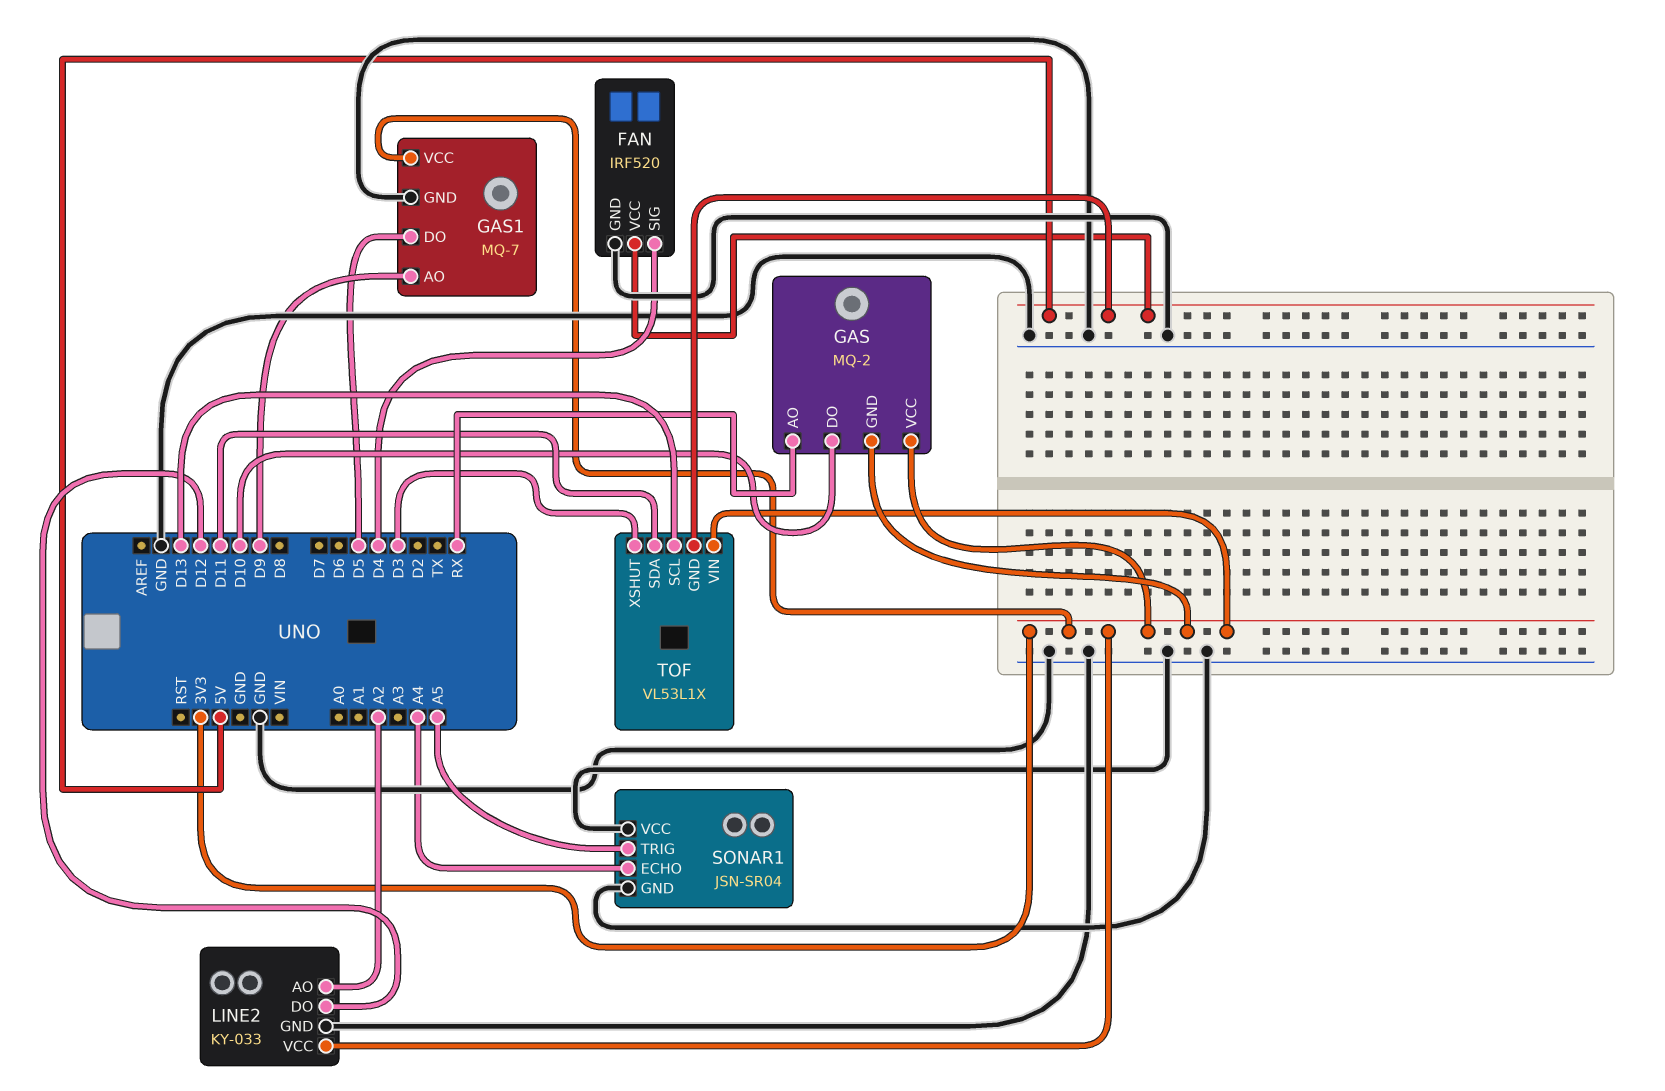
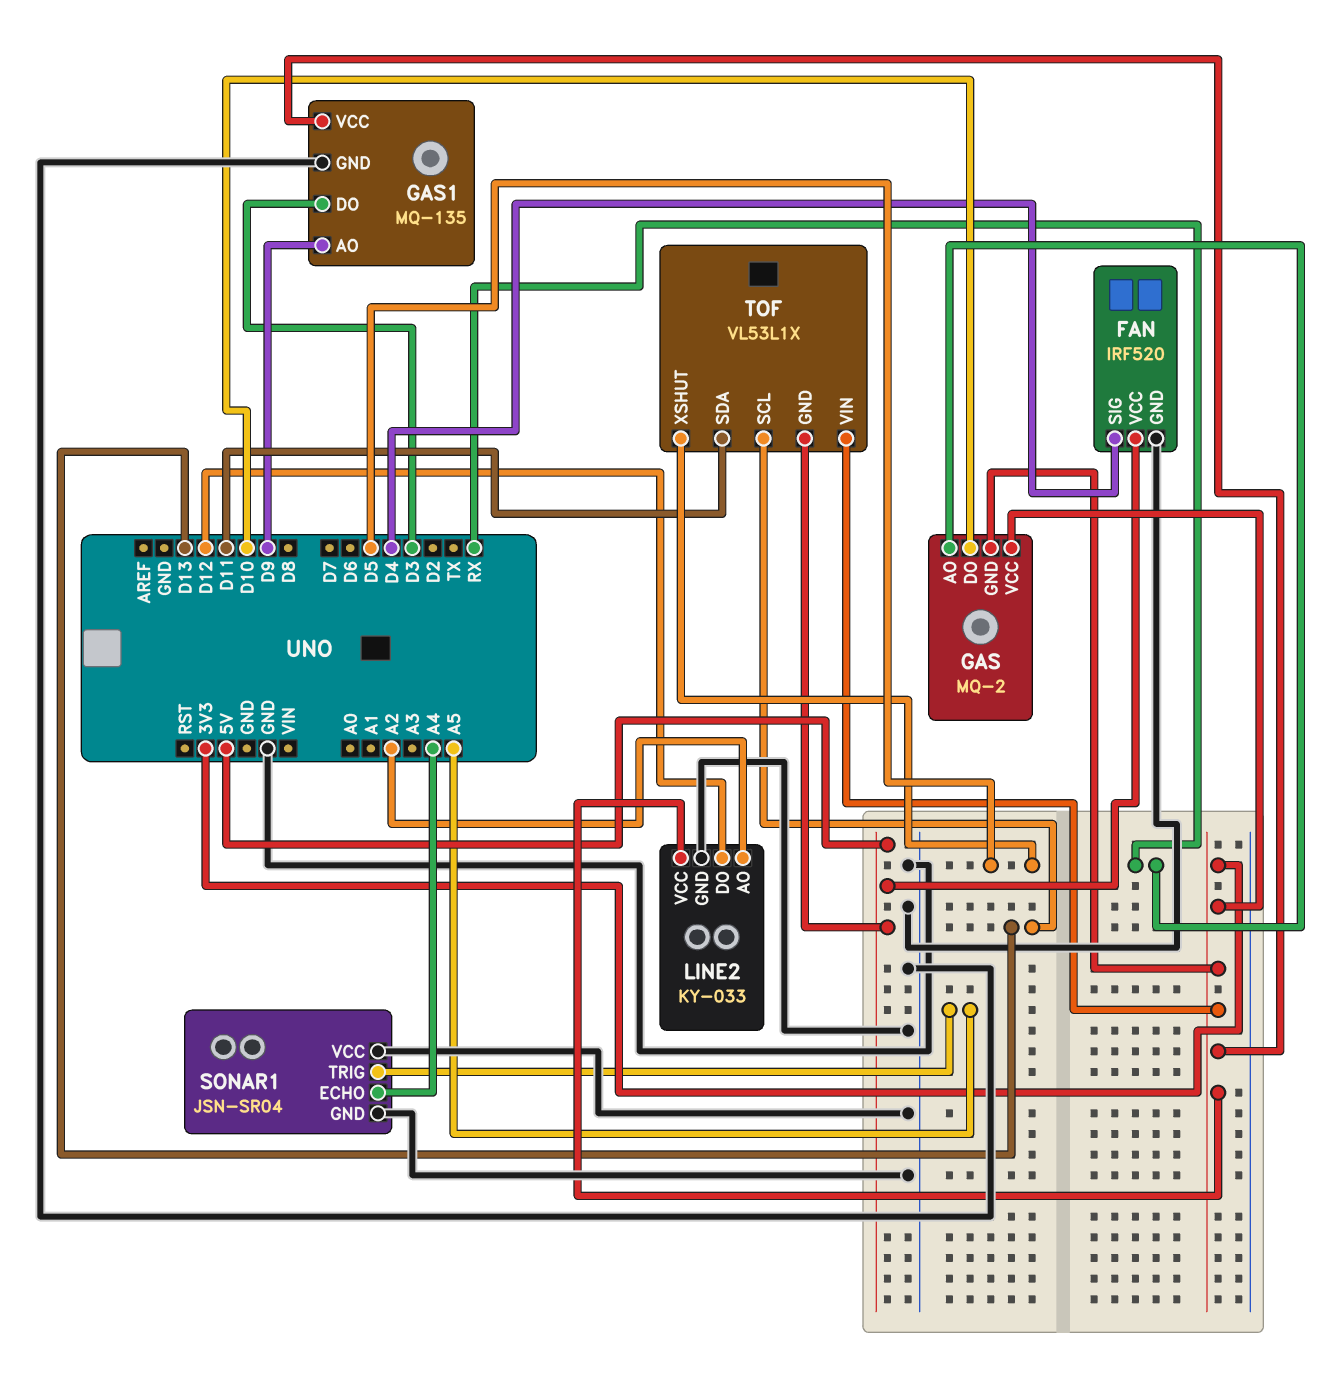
GAS1: MQ-7 -> MQ-135
GAS1 pin DO: D5 -> D3
TOF pin XSHUT: D3 -> D5

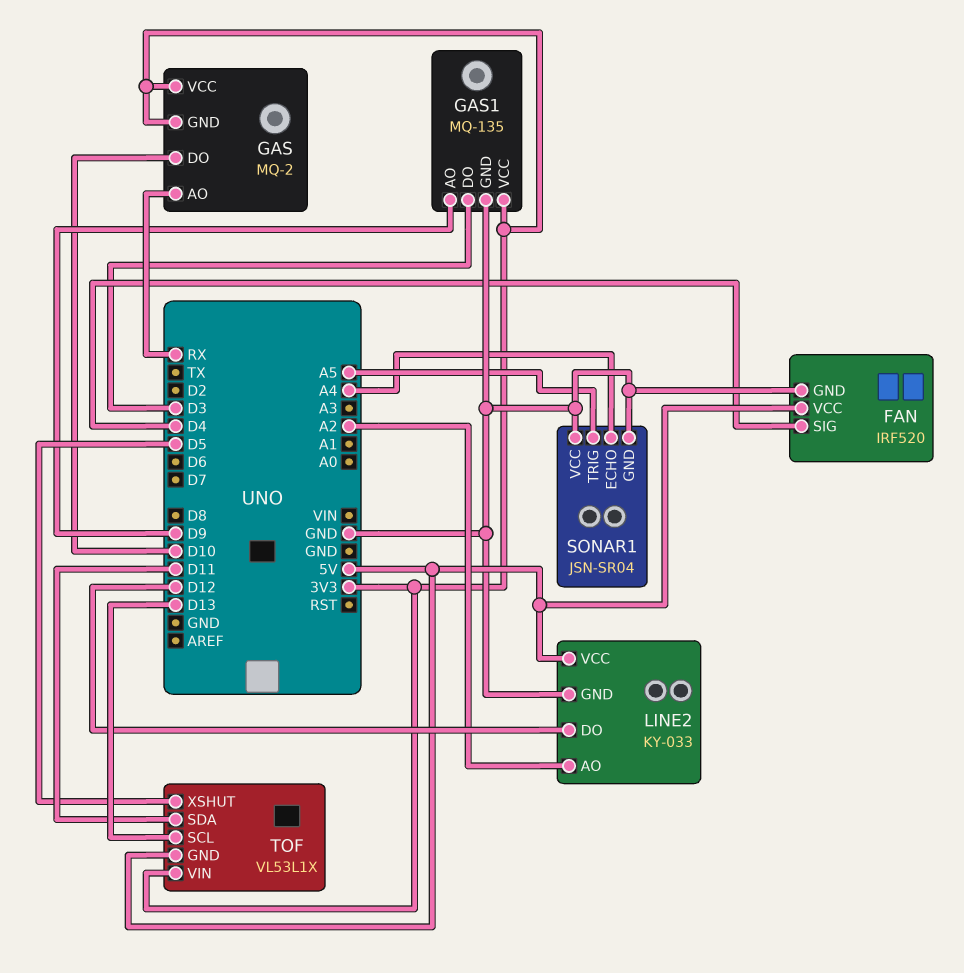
LINE2 pin VCC: 3V3 -> 5V

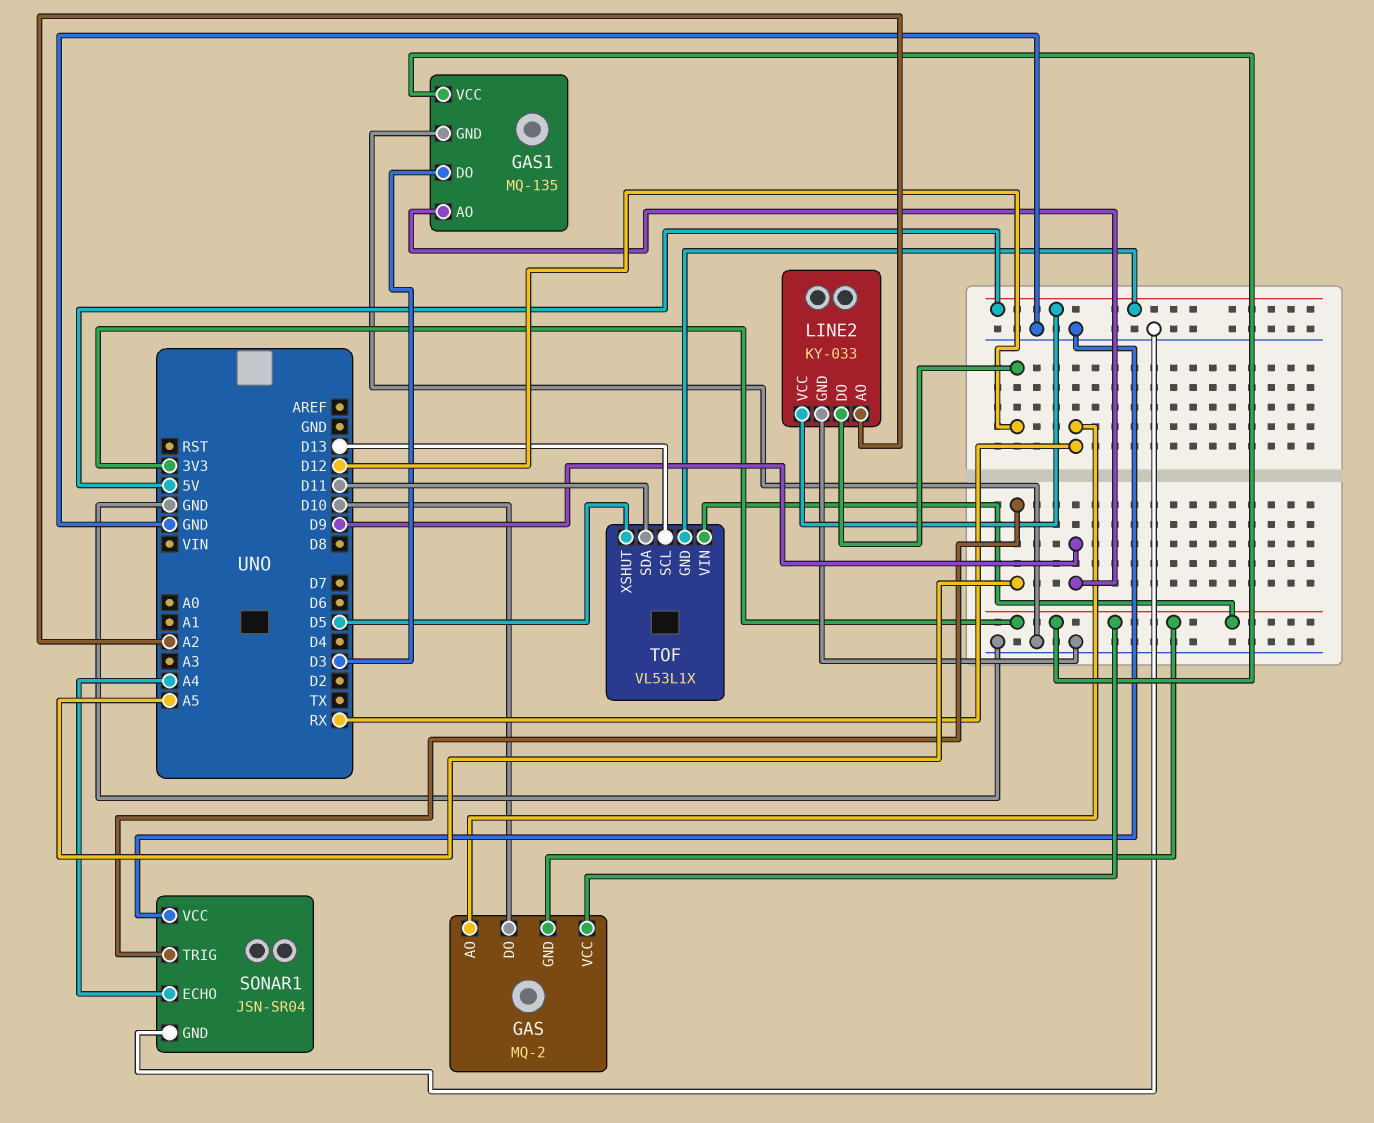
FAN: IRF520 -> none
FAN pin GND: GND -> none
FAN pin SIG: D4 -> none
FAN pin VCC: 5V -> none

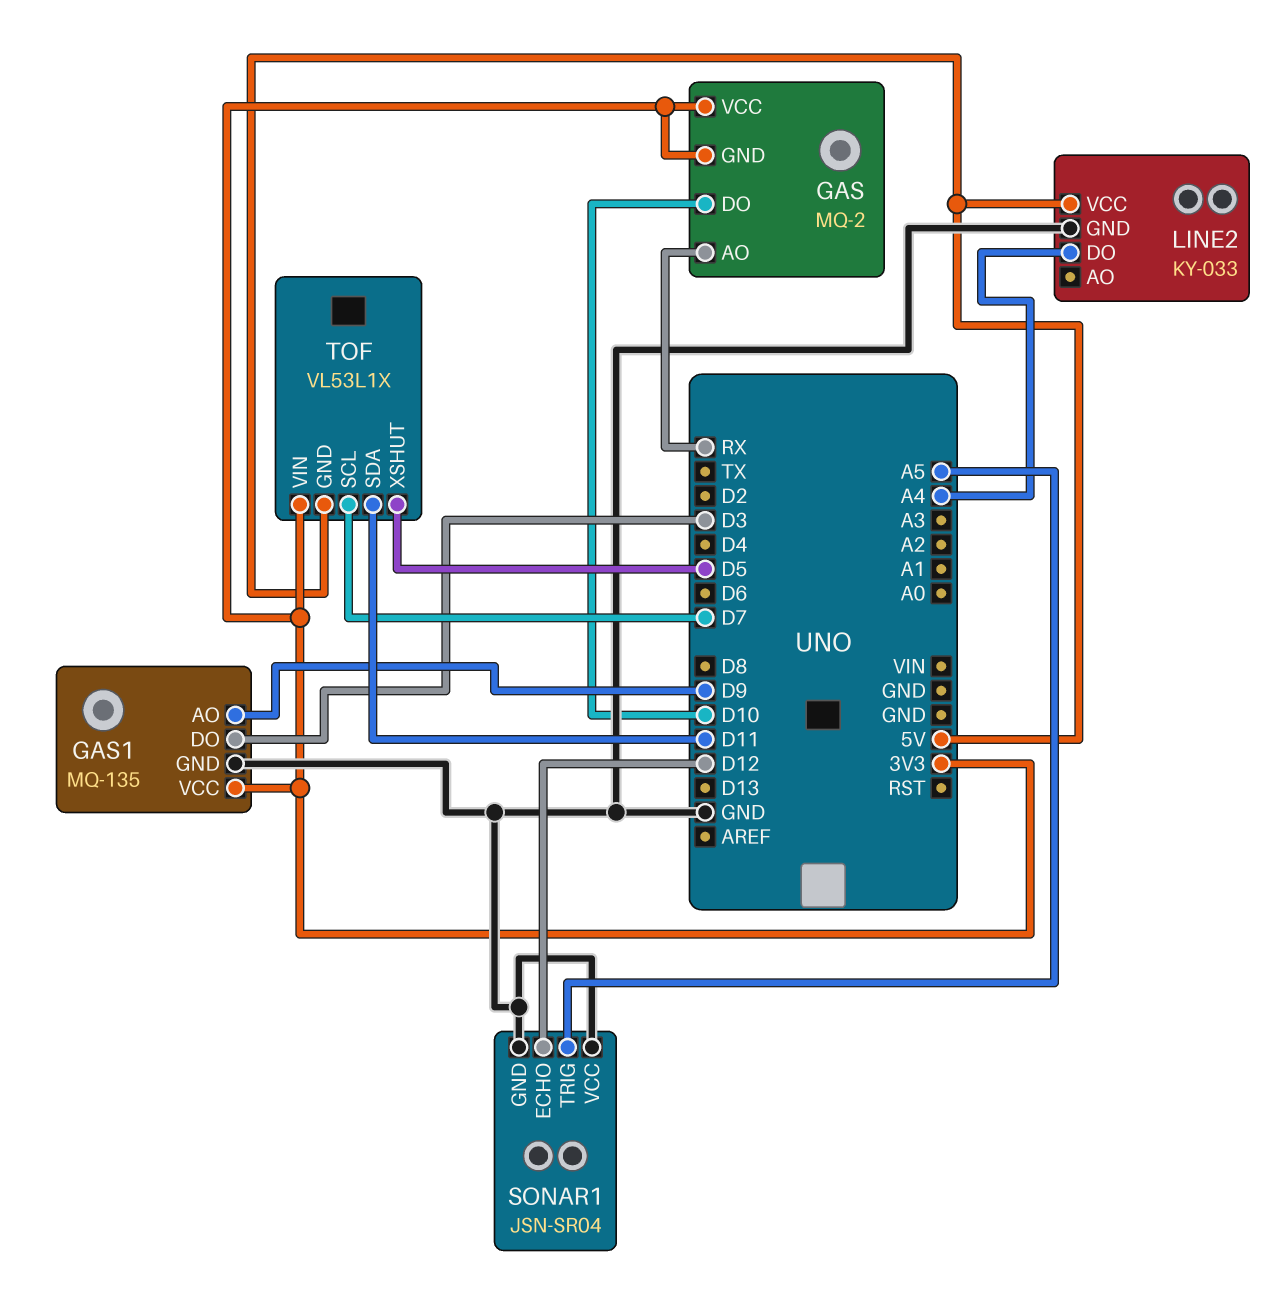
LINE2 pin AO: A2 -> none
LINE2 pin DO: D12 -> A4
SONAR1 pin ECHO: A4 -> D12
TOF pin SCL: D13 -> D7

